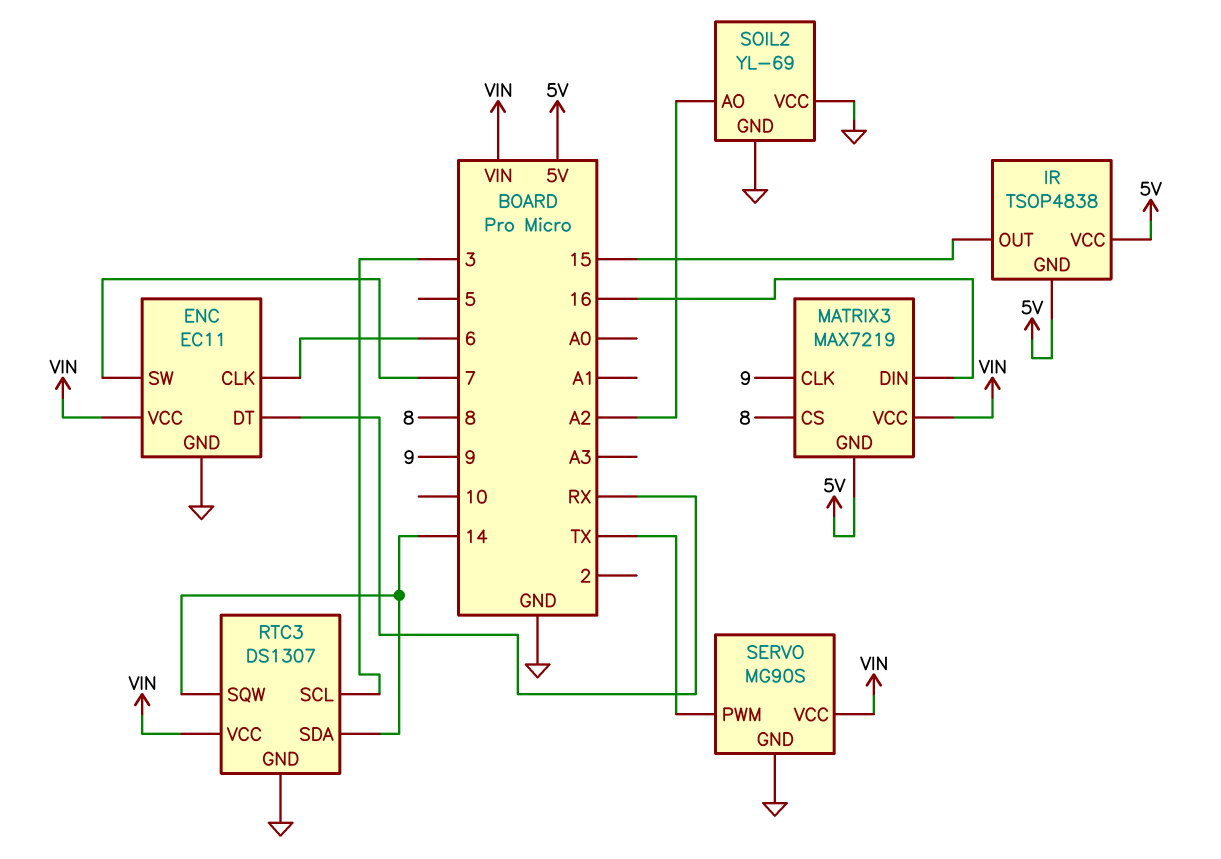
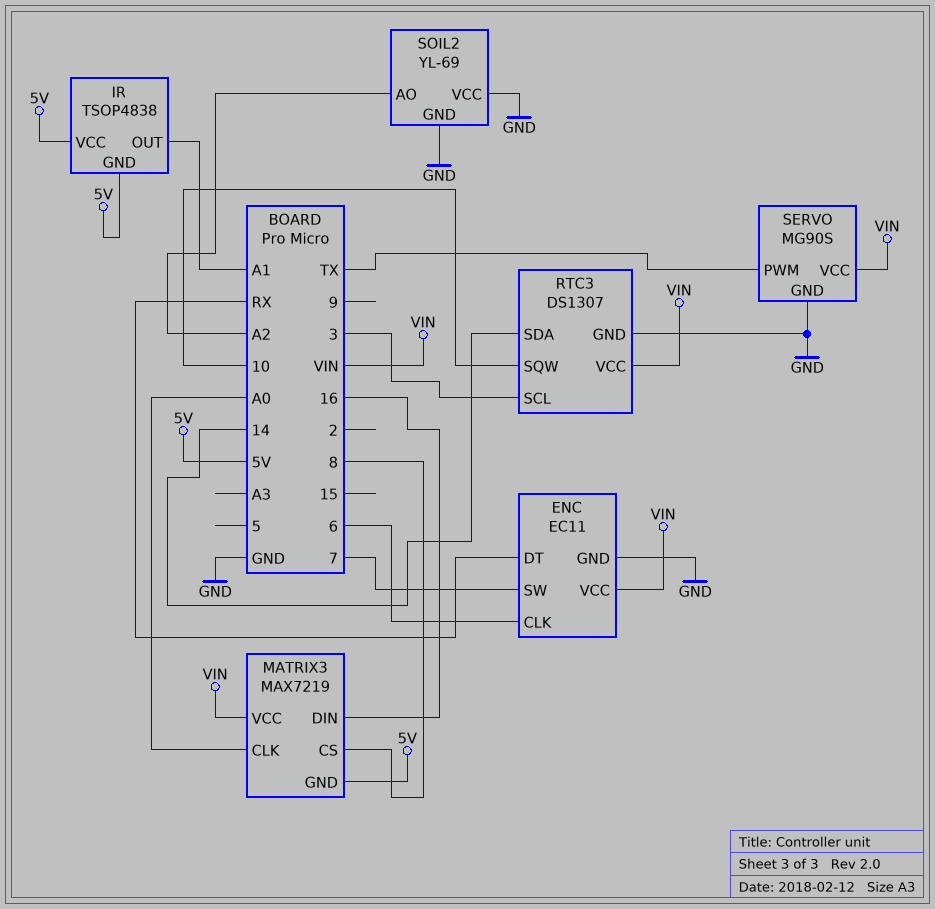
IR pin OUT: 15 -> A1
MATRIX3 pin CLK: 9 -> A0
RTC3 pin SQW: 14 -> 10

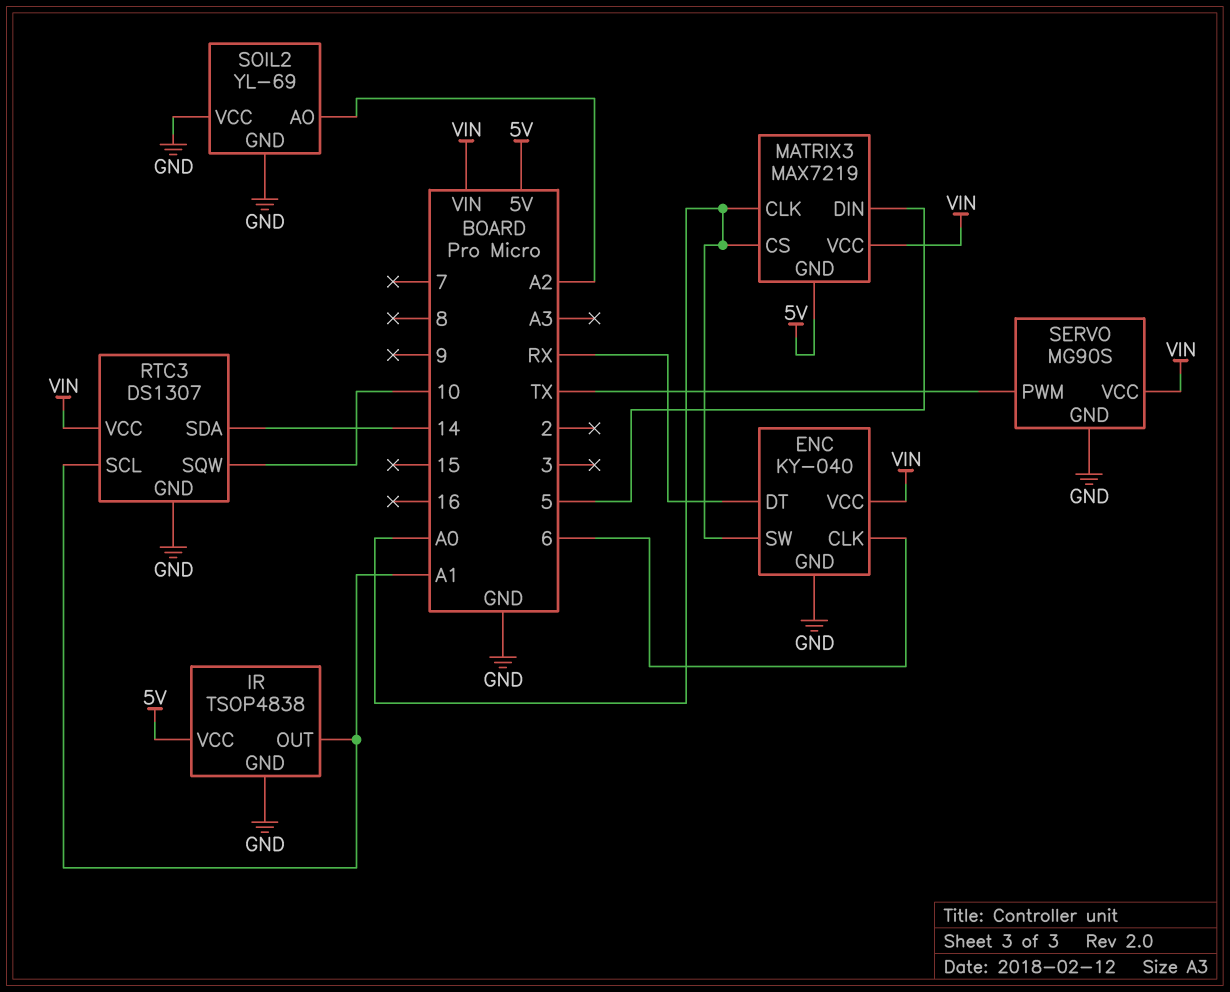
ENC: EC11 -> KY-040
ENC pin SW: 7 -> A0
IR pin GND: 5V -> GND
MATRIX3 pin CS: 8 -> A0
MATRIX3 pin DIN: 16 -> 5
RTC3 pin SCL: 3 -> A1

